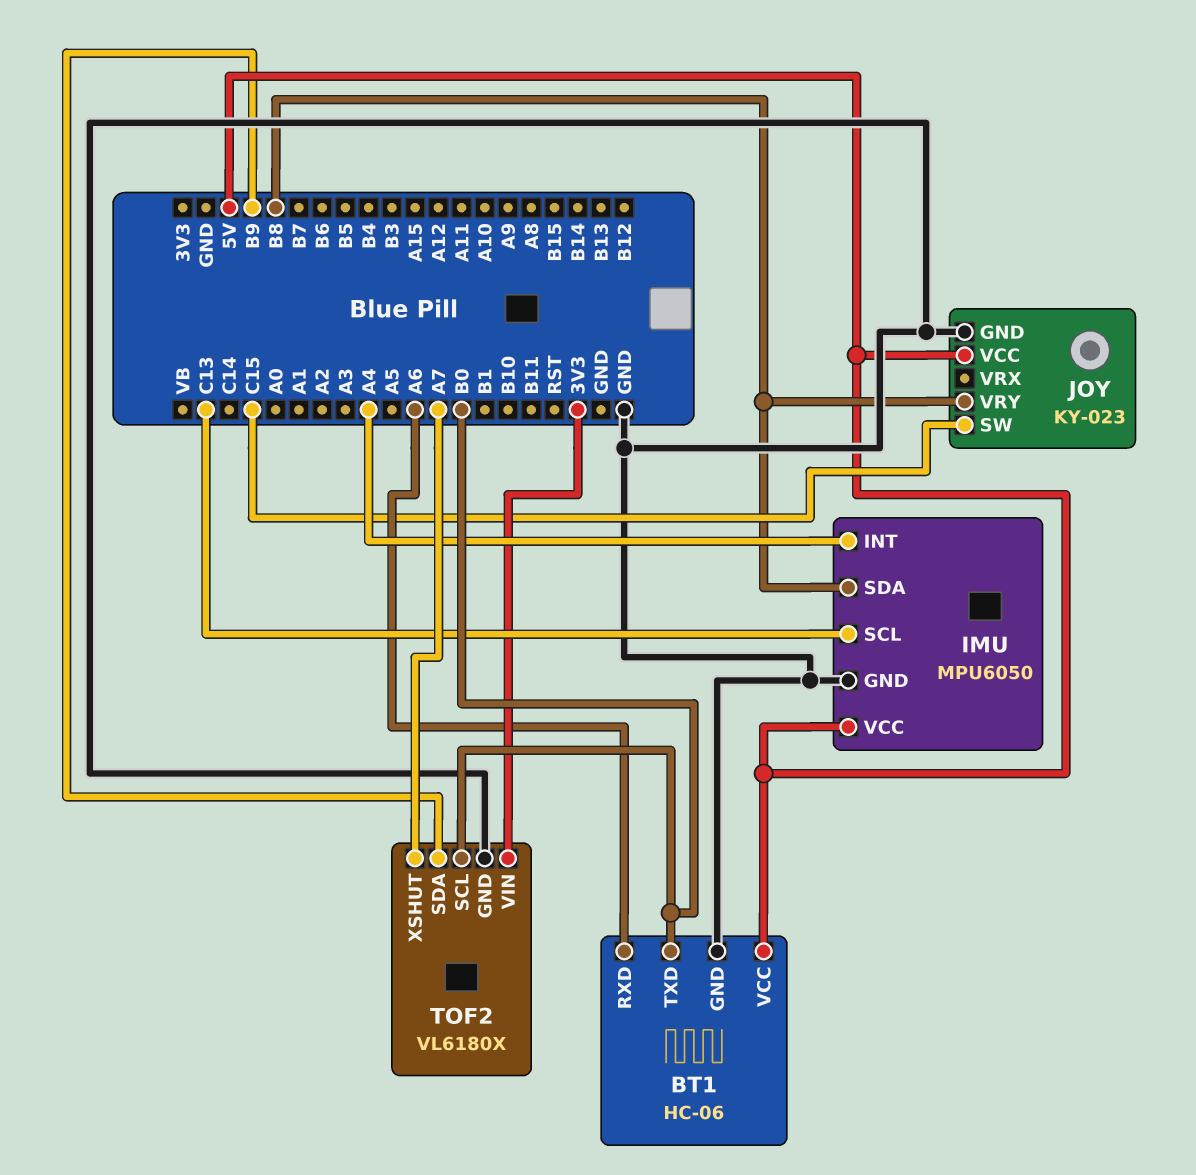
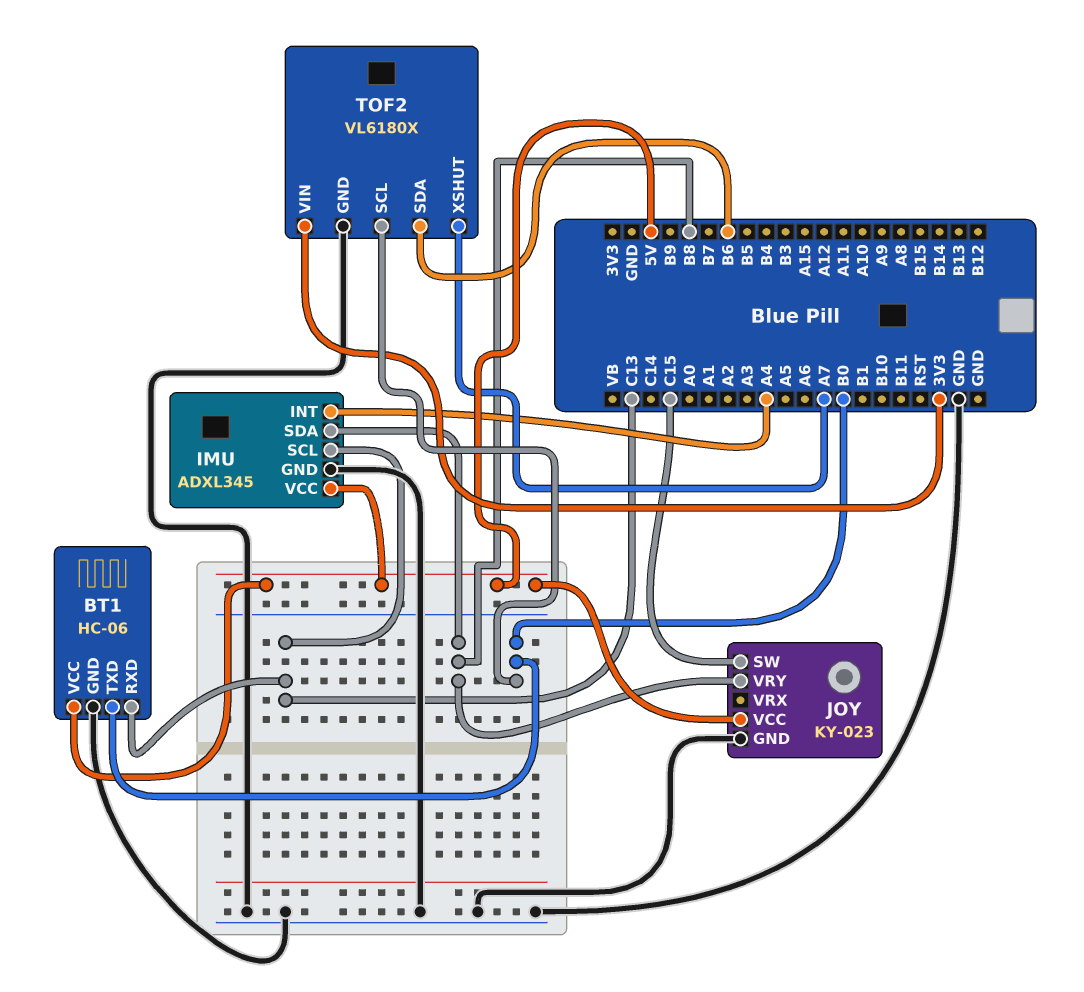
BT1 pin RXD: A6 -> C13
IMU: MPU6050 -> ADXL345
TOF2 pin SDA: B9 -> B6

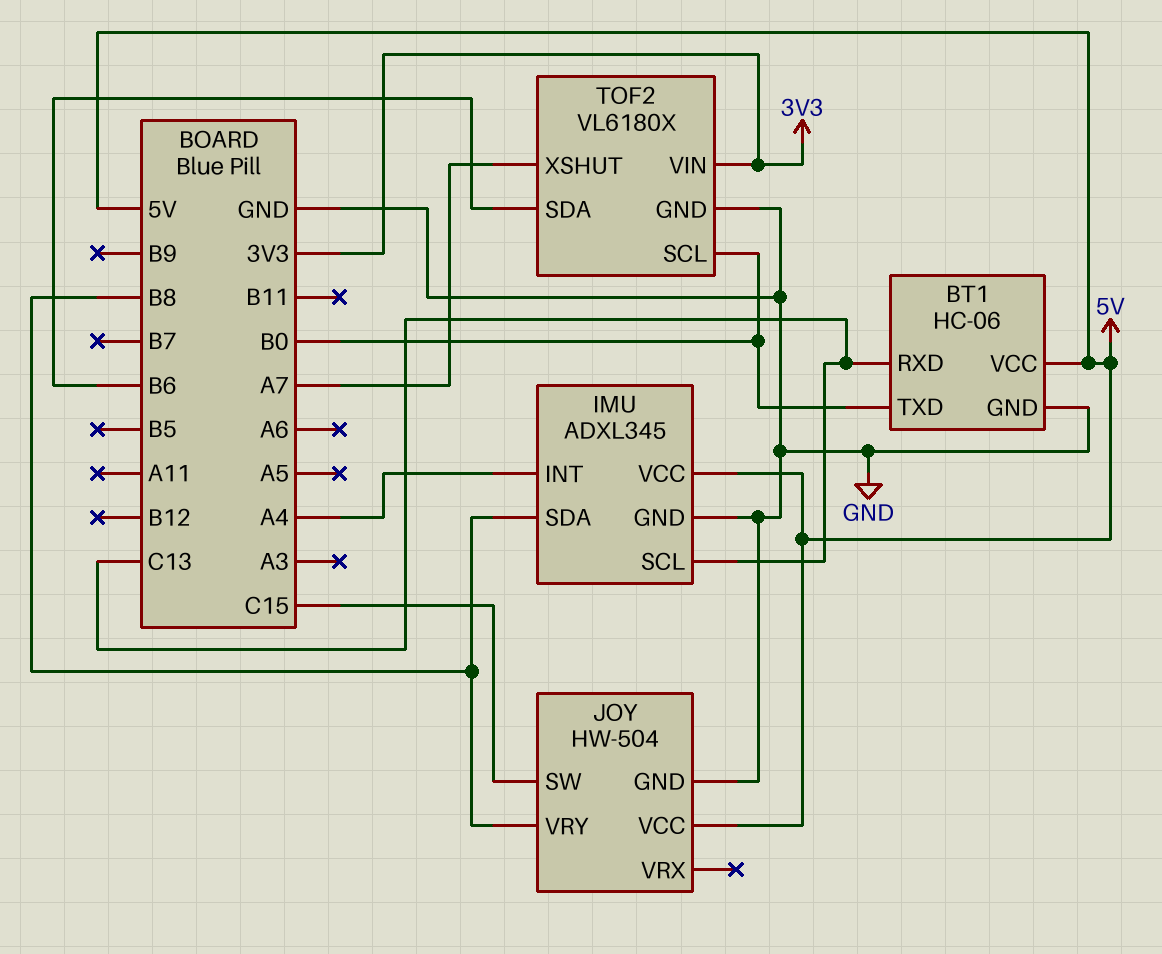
JOY: KY-023 -> HW-504

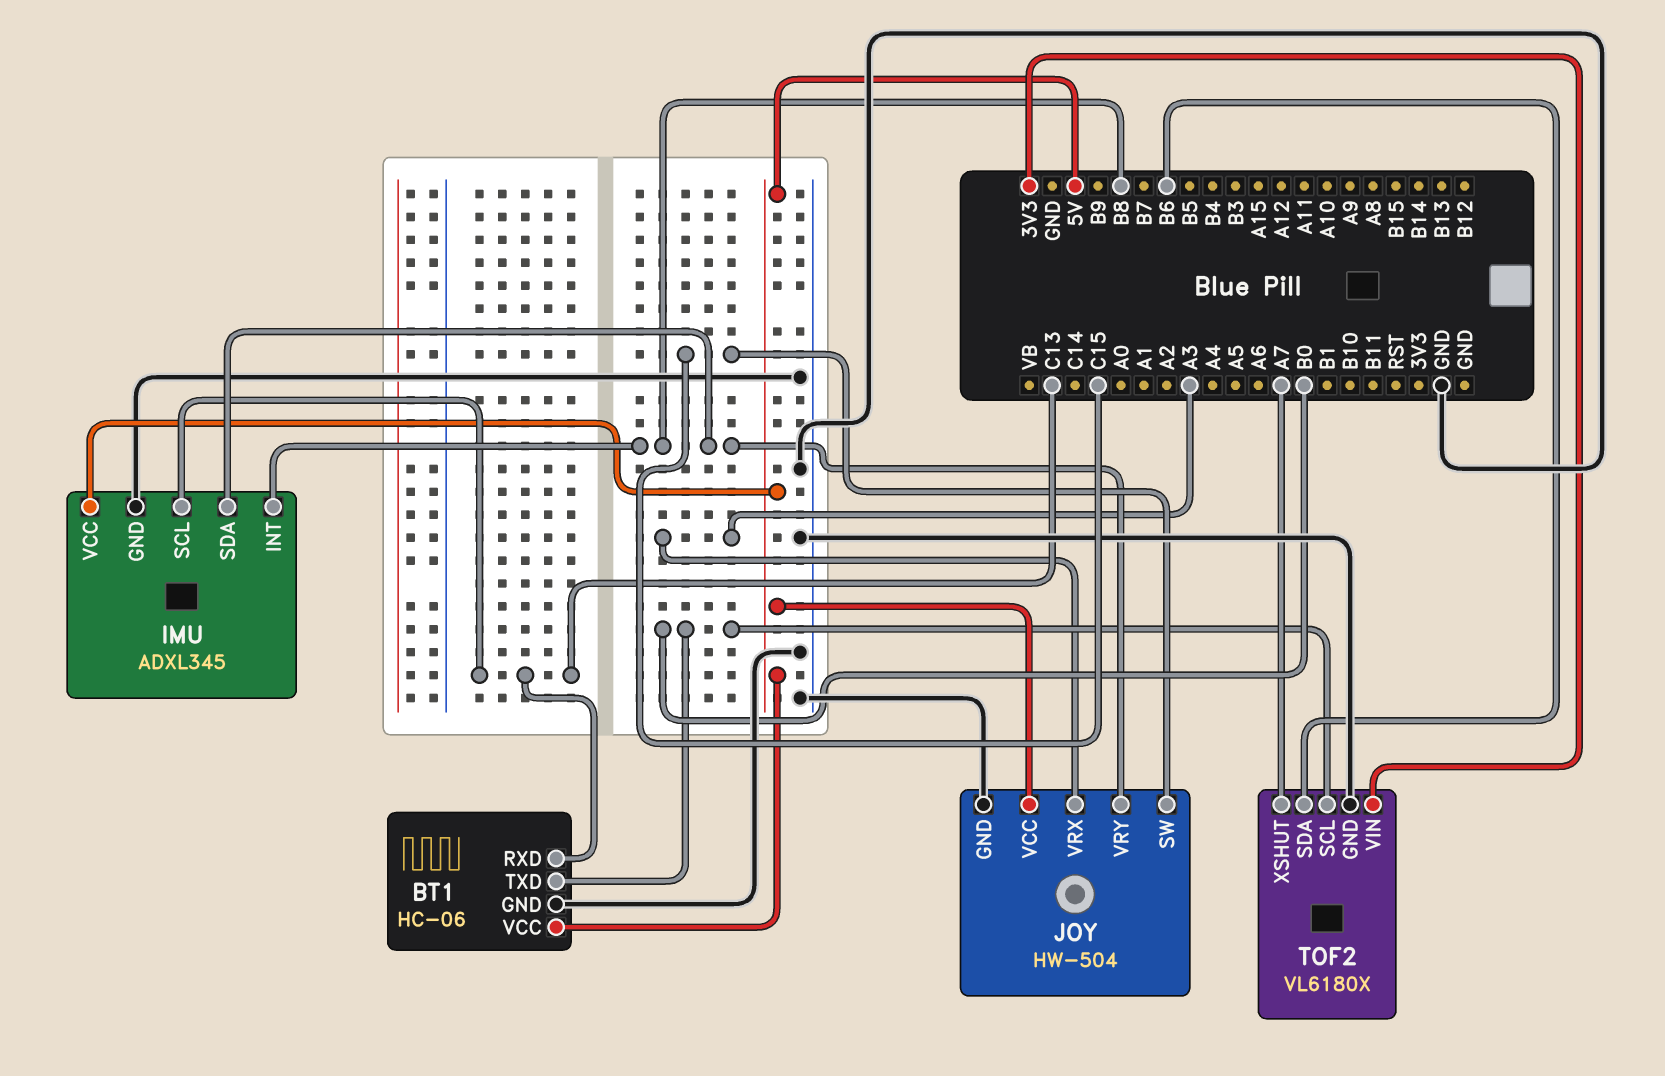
IMU pin INT: A4 -> B8
JOY pin VRX: none -> A3

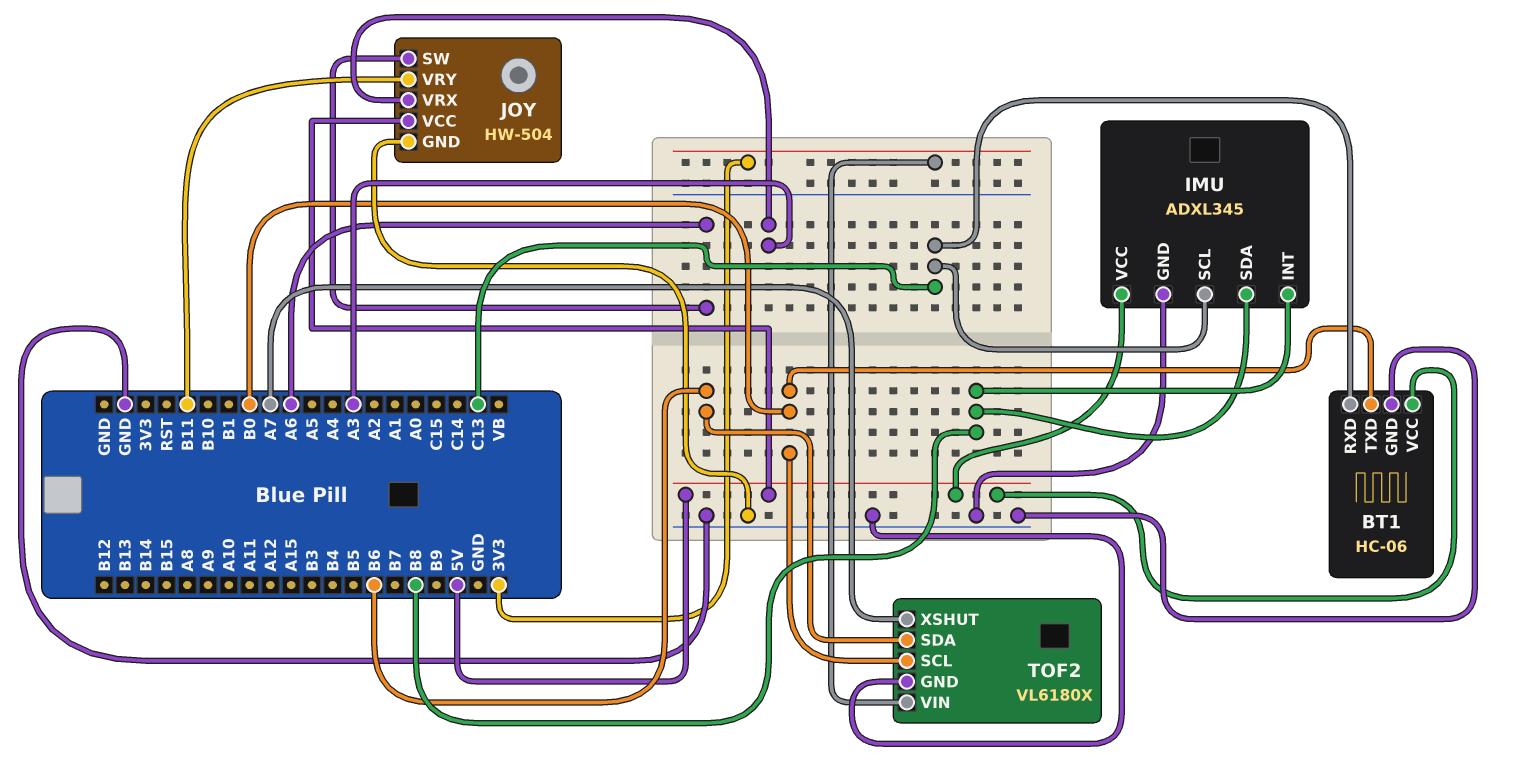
JOY pin SW: C15 -> A6
JOY pin VRY: B8 -> B11

